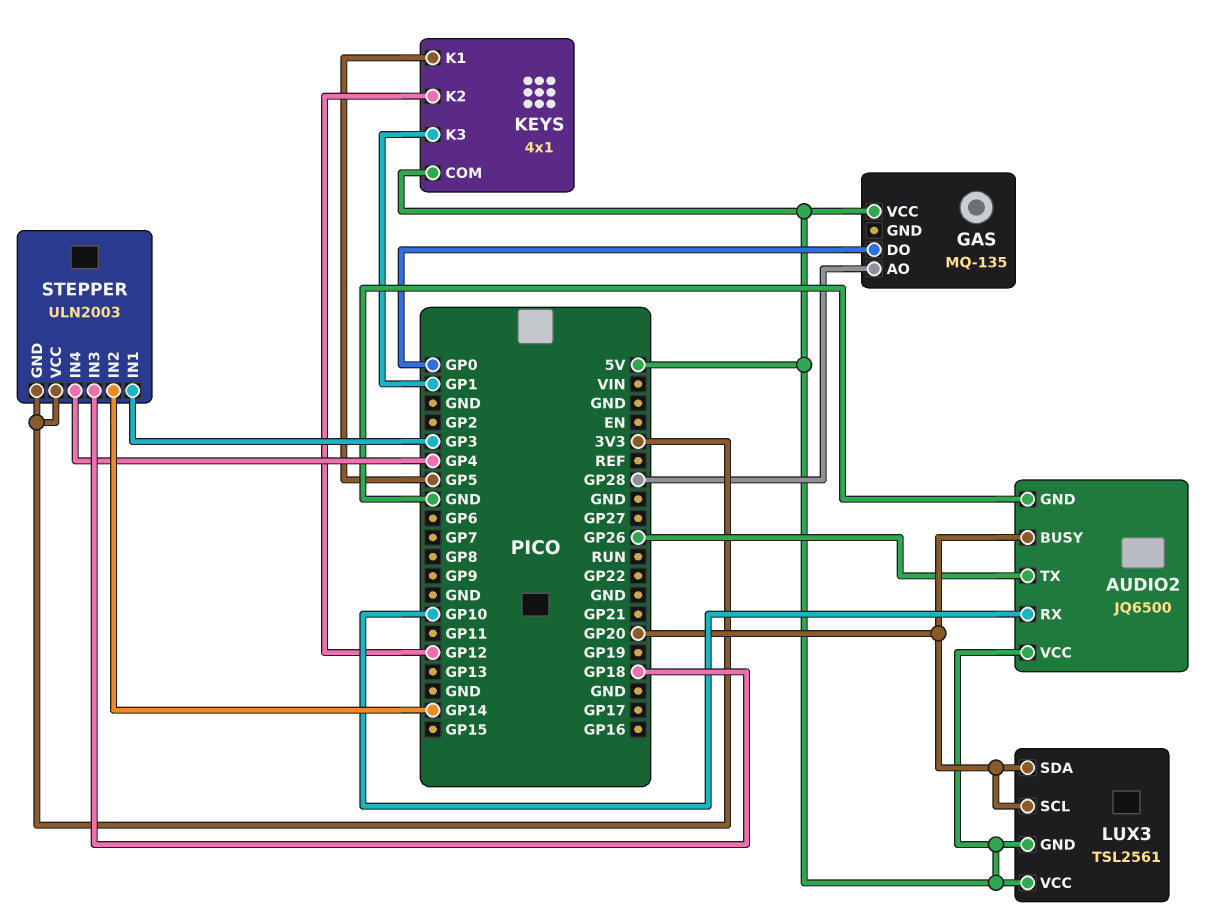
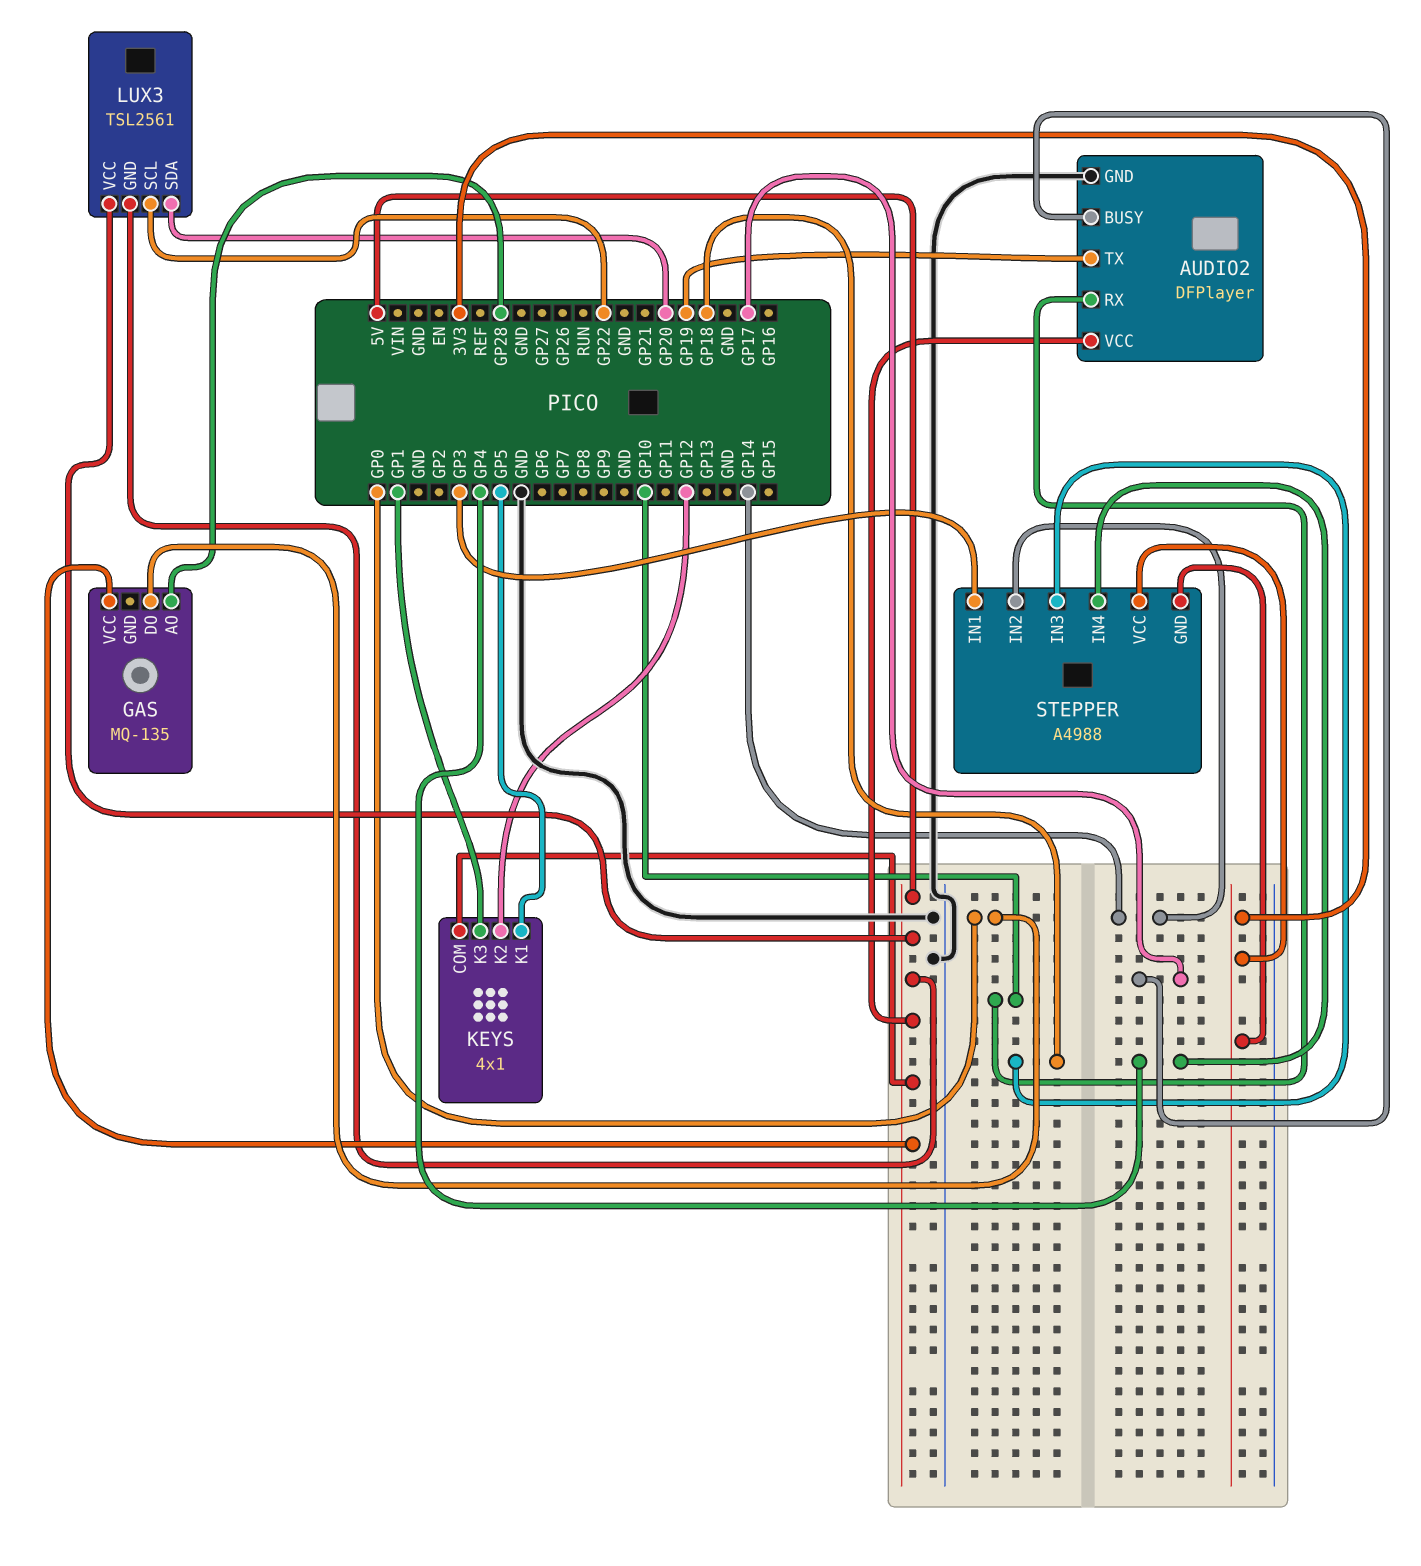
AUDIO2: JQ6500 -> DFPlayer
AUDIO2 pin BUSY: GP20 -> GP17
AUDIO2 pin TX: GP26 -> GP19
LUX3 pin SCL: GP20 -> GP22
STEPPER: ULN2003 -> A4988

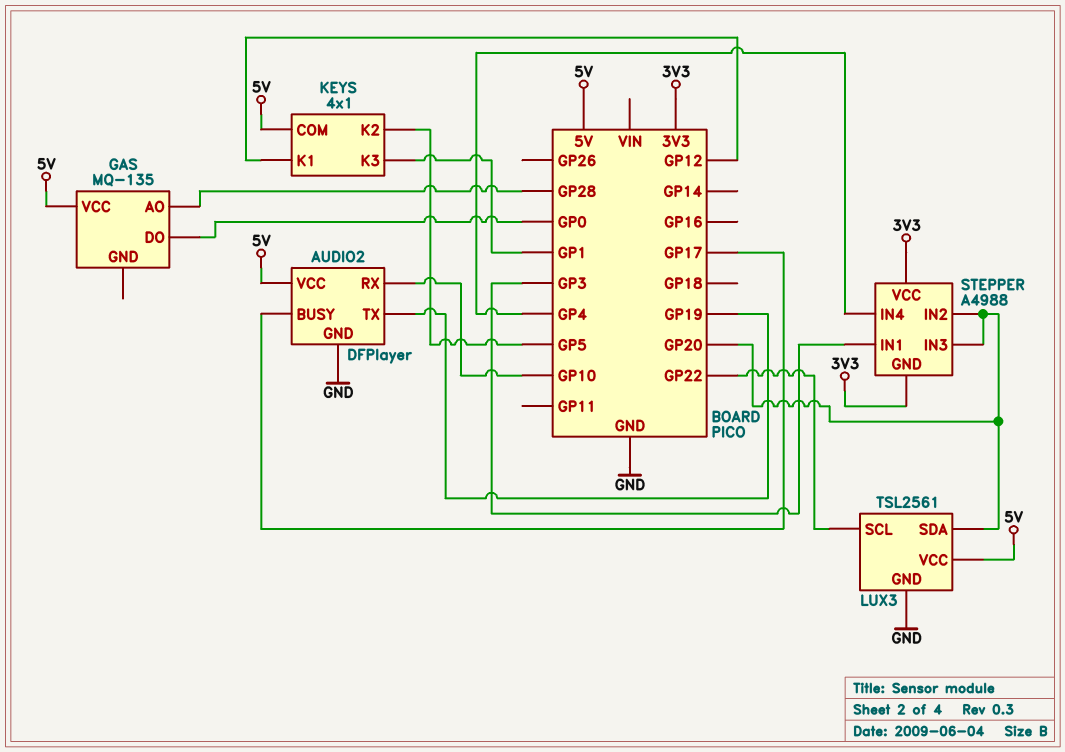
KEYS pin K1: GP5 -> GP12
KEYS pin K2: GP12 -> GP5
LUX3 pin GND: 5V -> GND
STEPPER pin IN2: GP14 -> GP20
STEPPER pin IN3: GP18 -> GP20

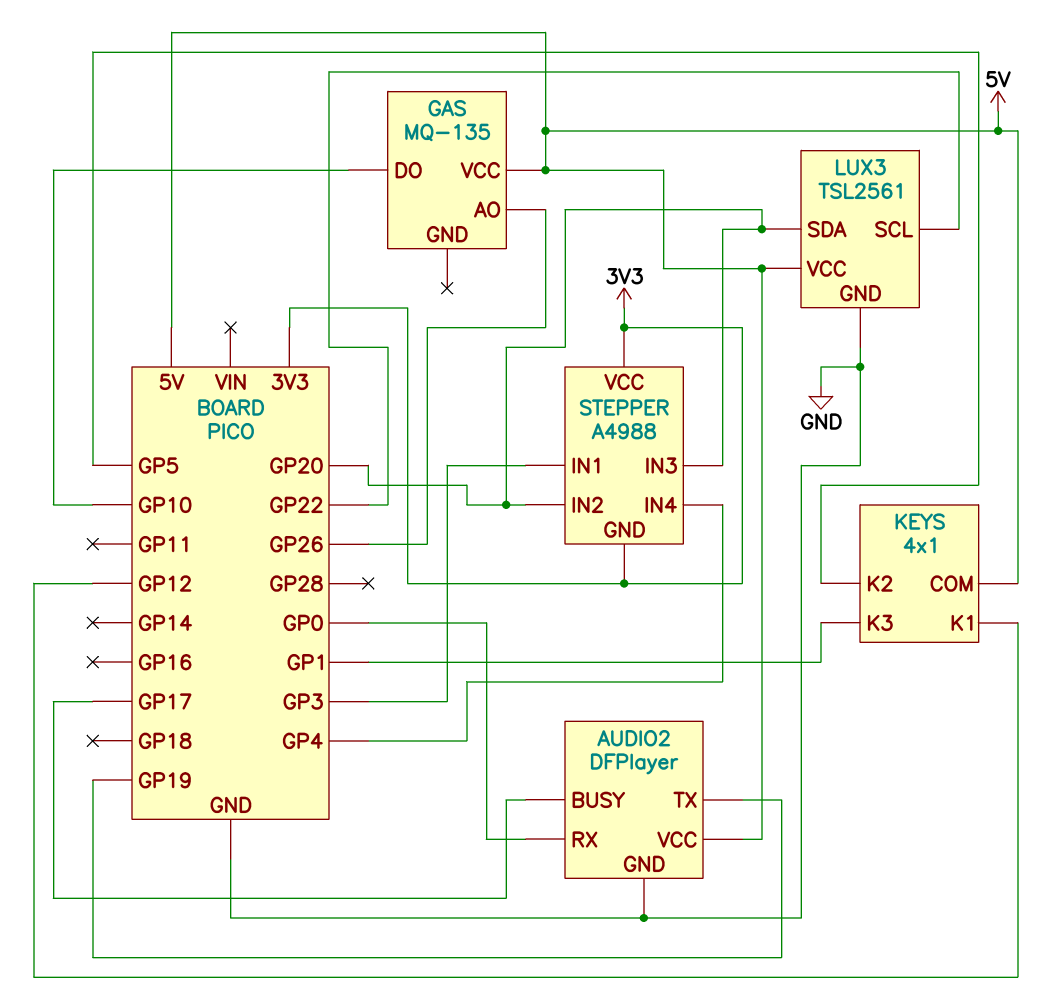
AUDIO2 pin RX: GP10 -> GP0
GAS pin AO: GP28 -> GP26
GAS pin DO: GP0 -> GP10

